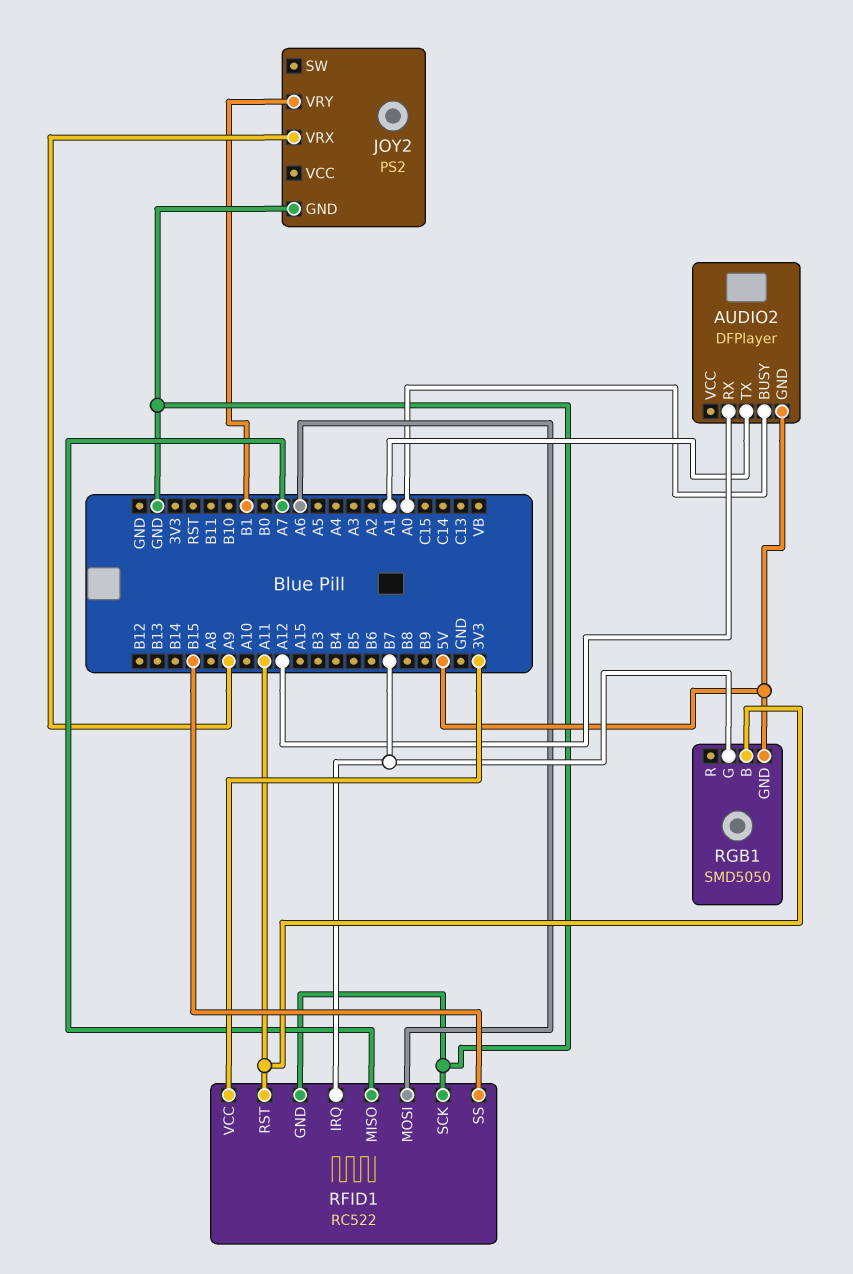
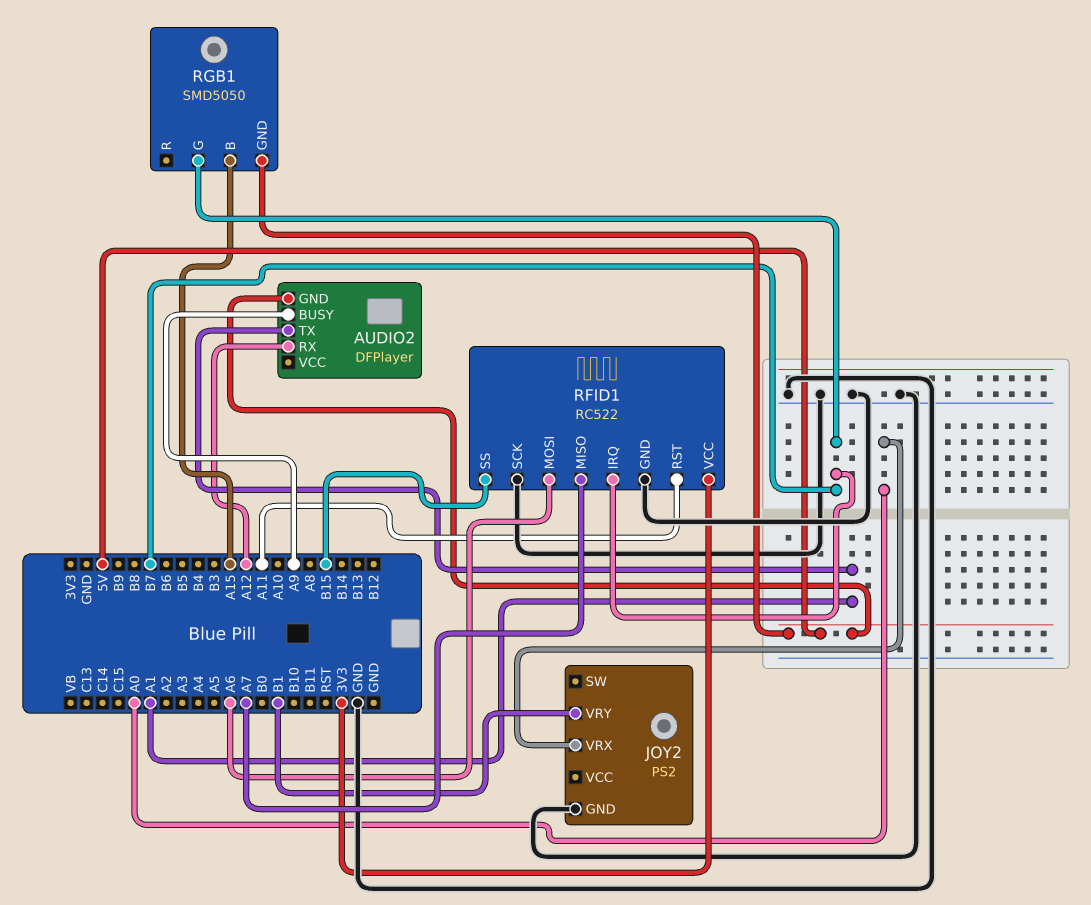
AUDIO2 pin BUSY: A0 -> A9
JOY2 pin VRX: A9 -> A0
RGB1 pin B: A11 -> A15

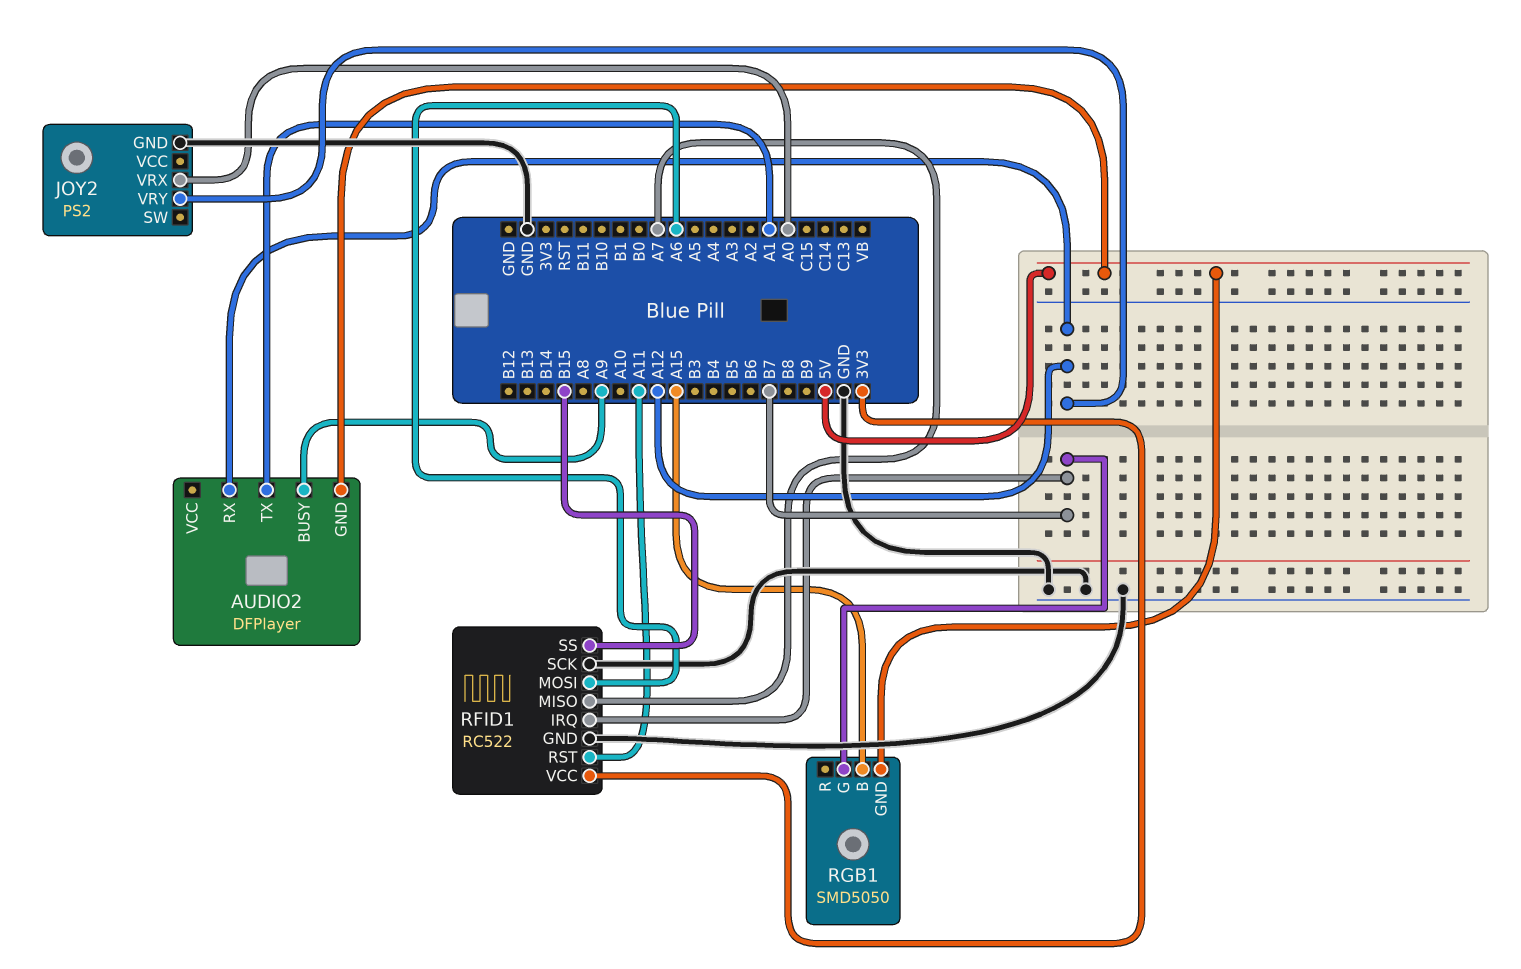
JOY2 pin VRY: B1 -> A12

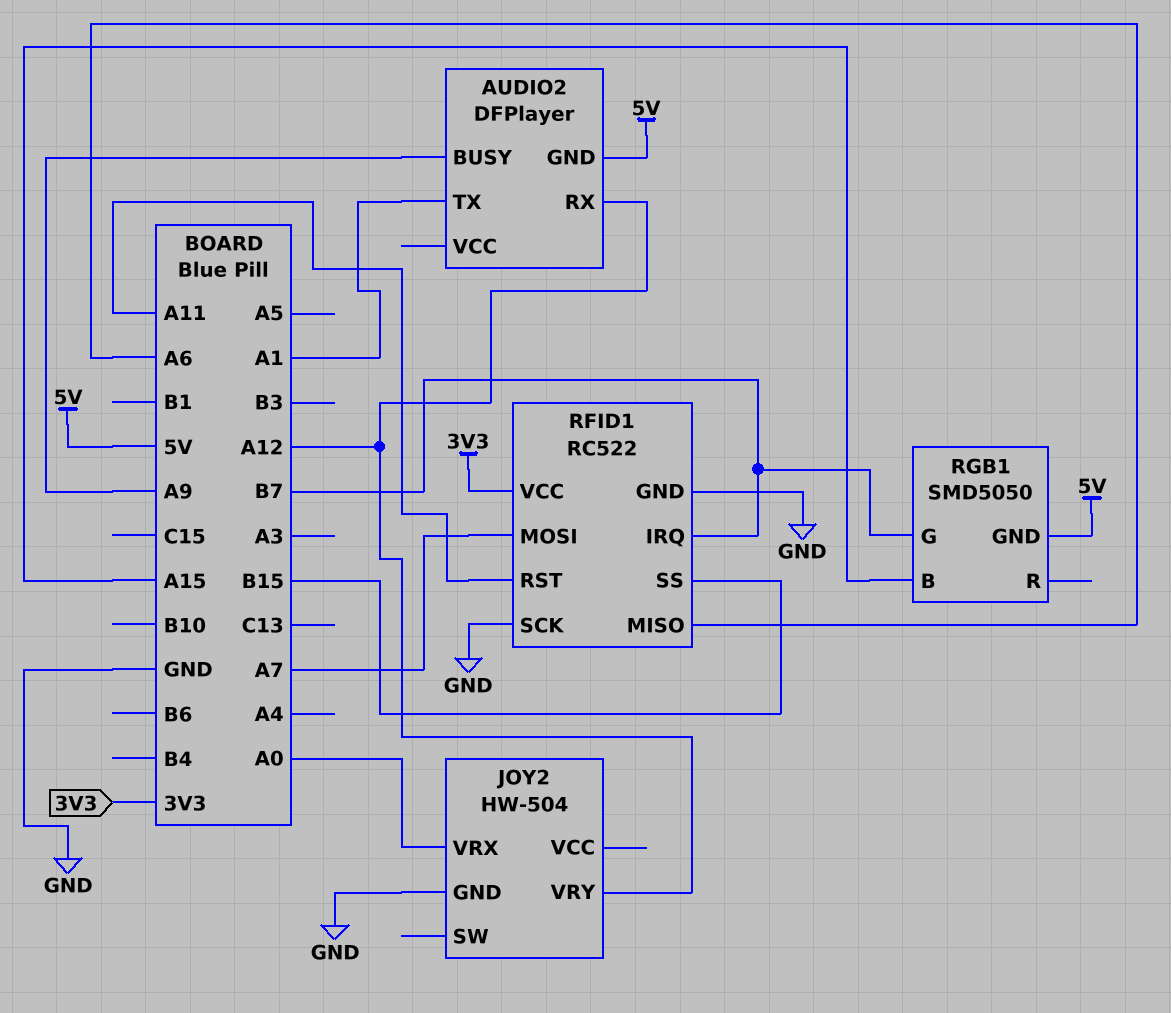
JOY2: PS2 -> HW-504
RFID1 pin MISO: A7 -> A6
RFID1 pin MOSI: A6 -> A7

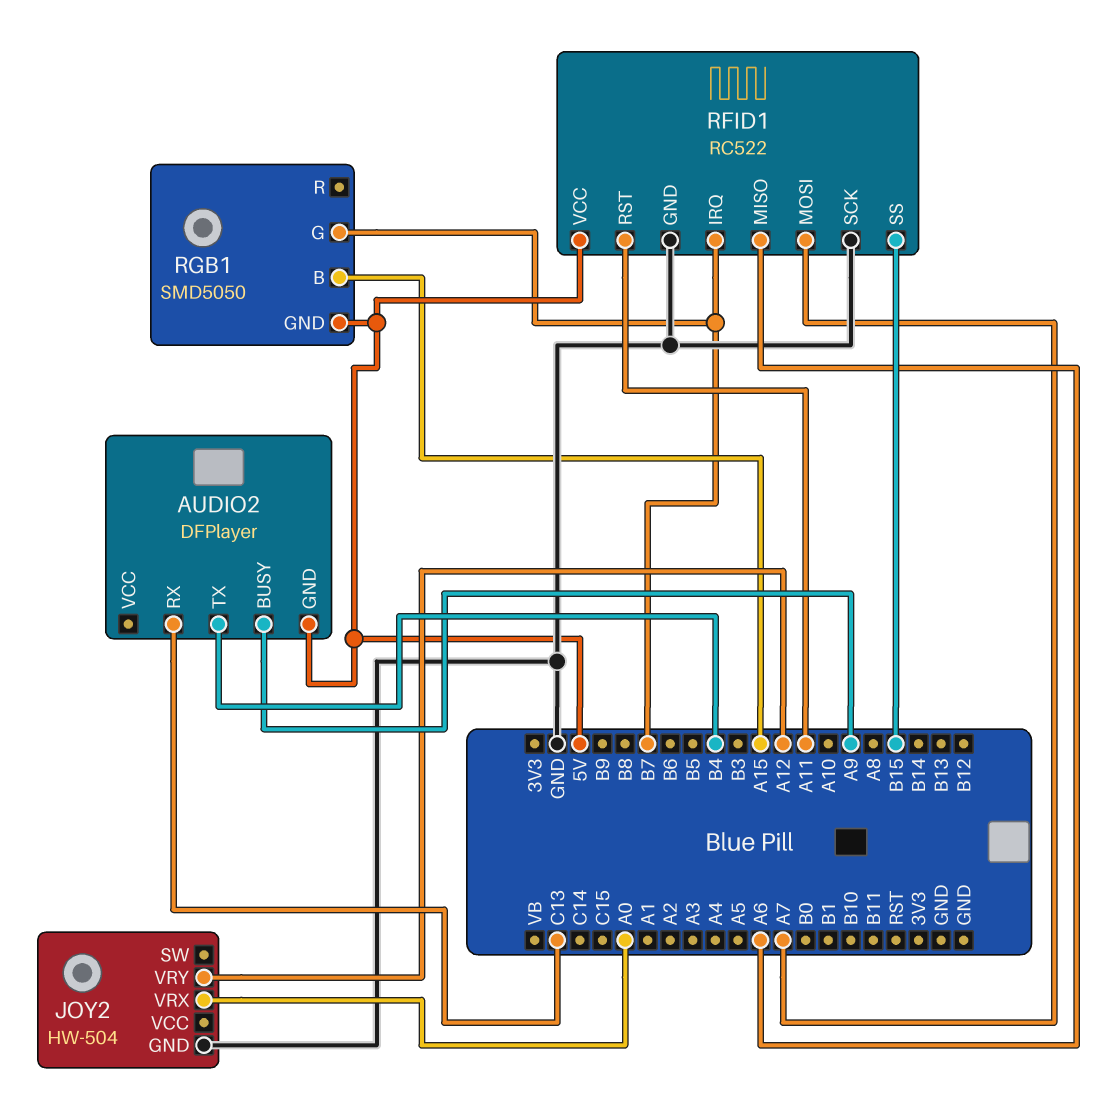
AUDIO2 pin RX: A12 -> C13
AUDIO2 pin TX: A1 -> B4
RFID1 pin VCC: 3V3 -> 5V

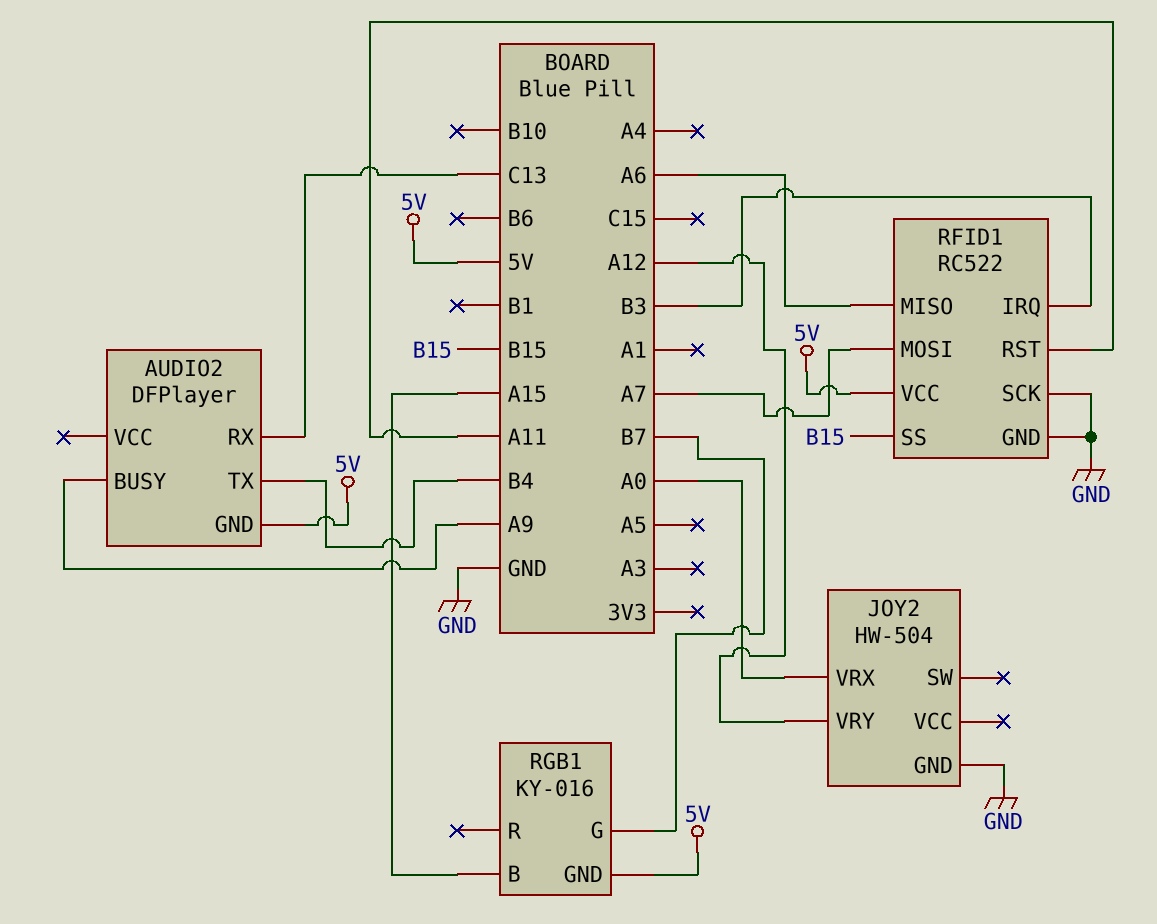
RFID1 pin IRQ: B7 -> B3
RGB1: SMD5050 -> KY-016

